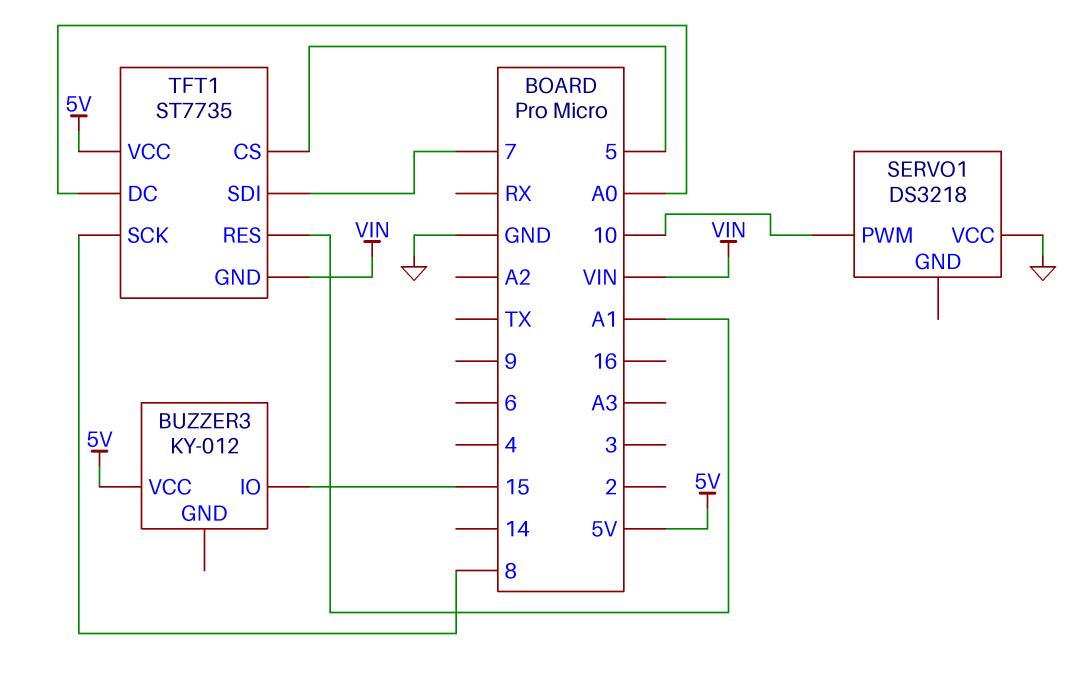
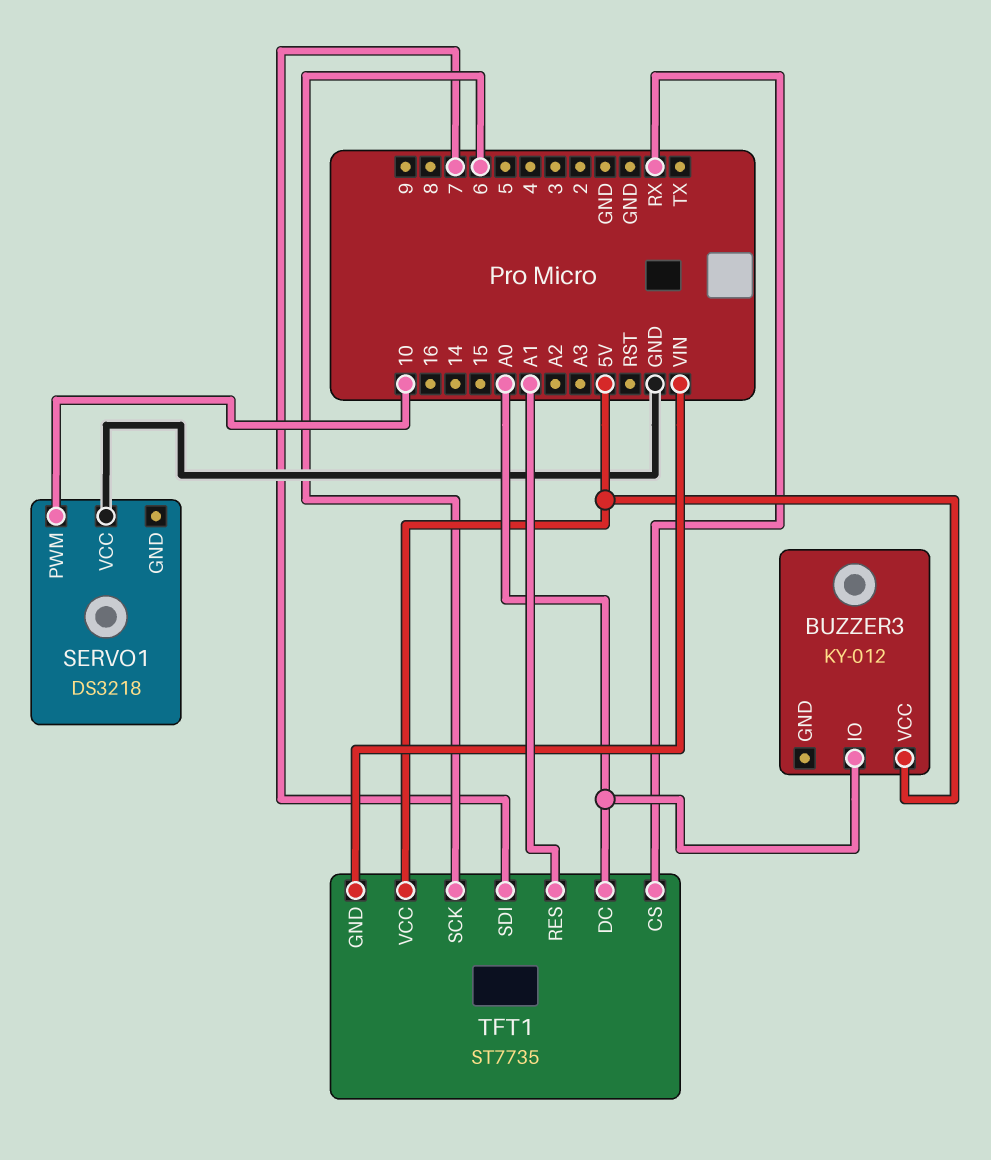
BUZZER3 pin IO: 15 -> A0
TFT1 pin CS: 5 -> RX
TFT1 pin SCK: 8 -> 6

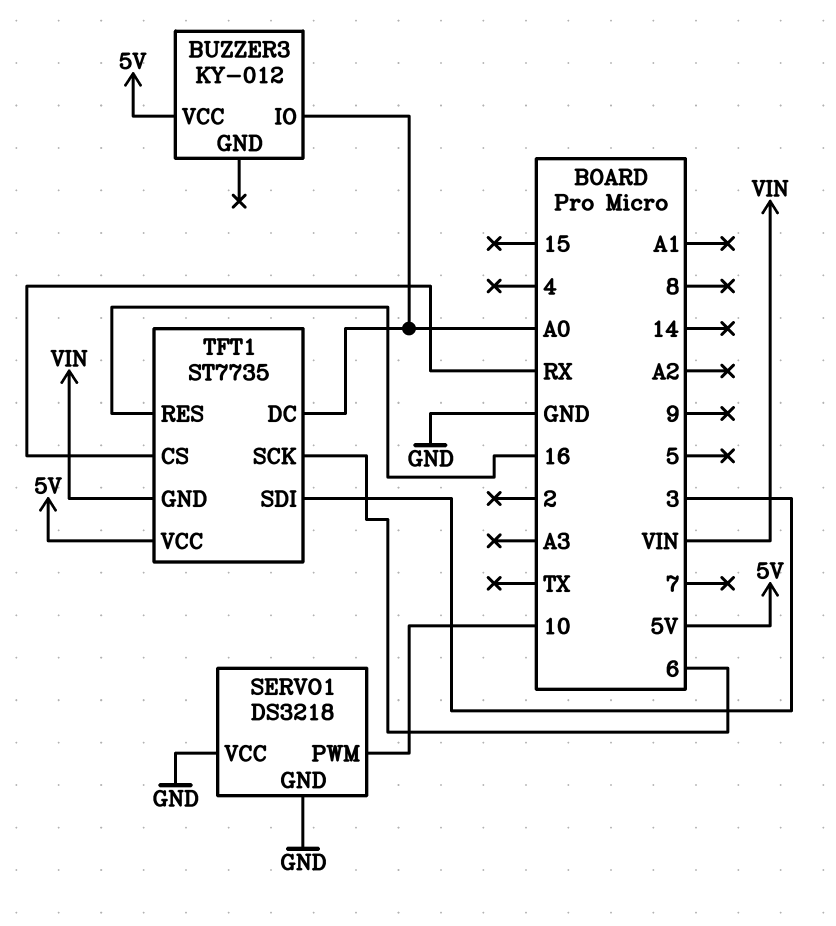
SERVO1 pin GND: none -> GND
TFT1 pin RES: A1 -> 16
TFT1 pin SDI: 7 -> 3

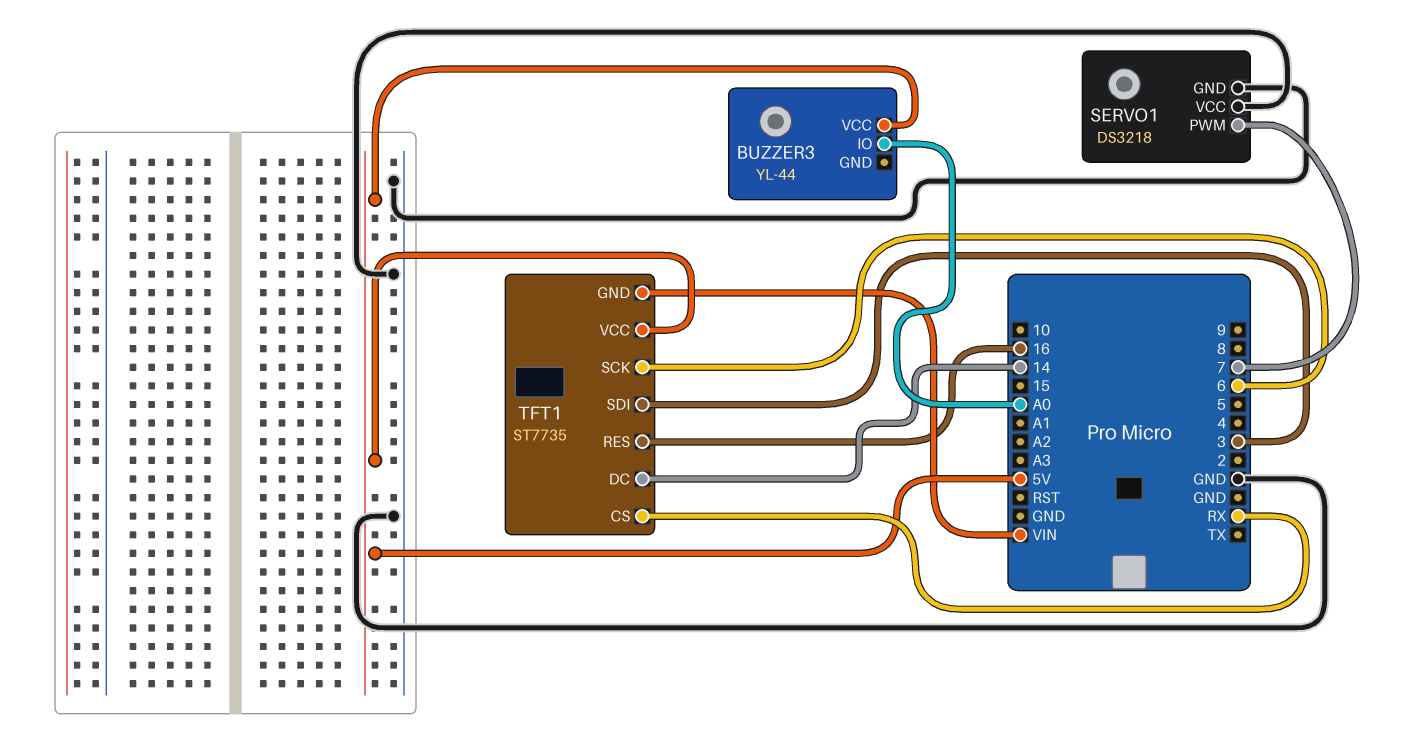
BUZZER3: KY-012 -> YL-44
SERVO1 pin PWM: 10 -> 7
TFT1 pin DC: A0 -> 14

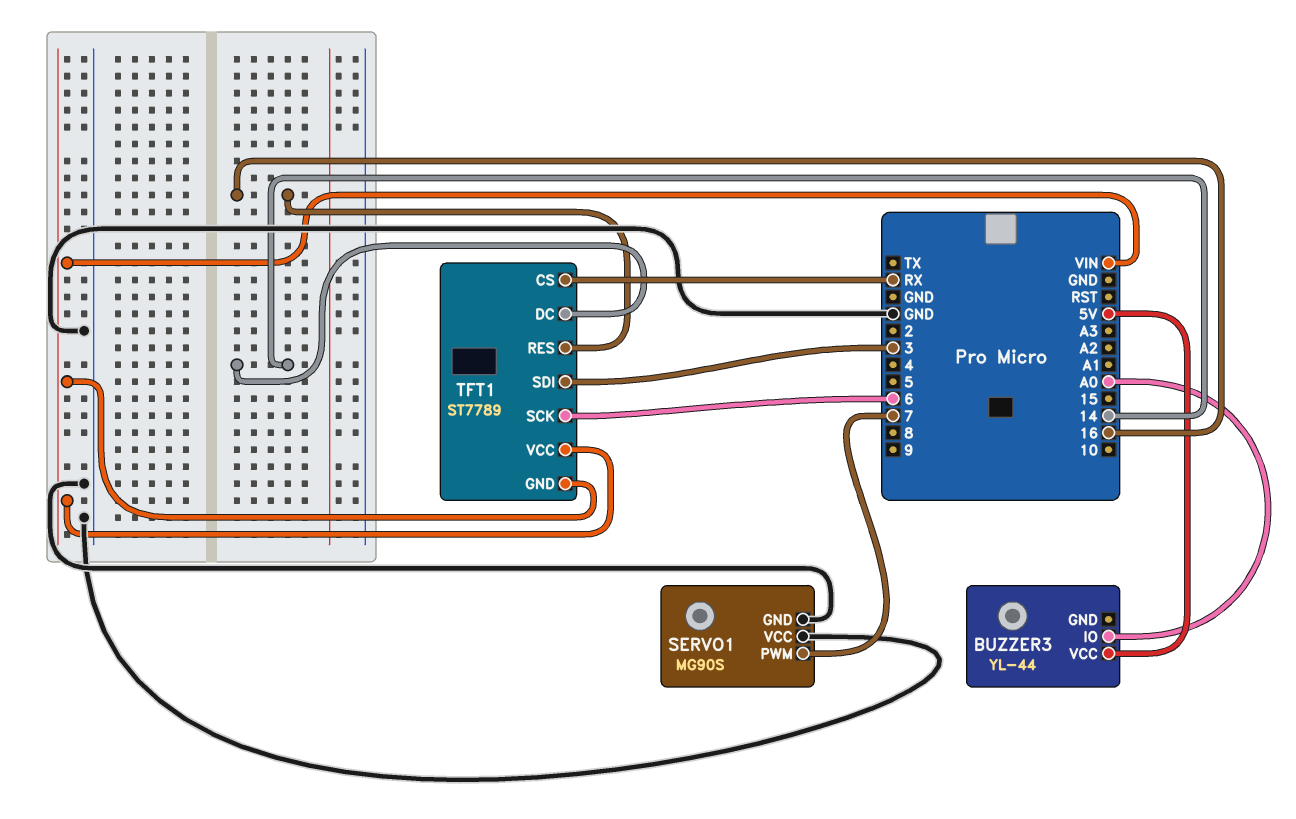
SERVO1: DS3218 -> MG90S
TFT1: ST7735 -> ST7789
TFT1 pin VCC: 5V -> VIN

